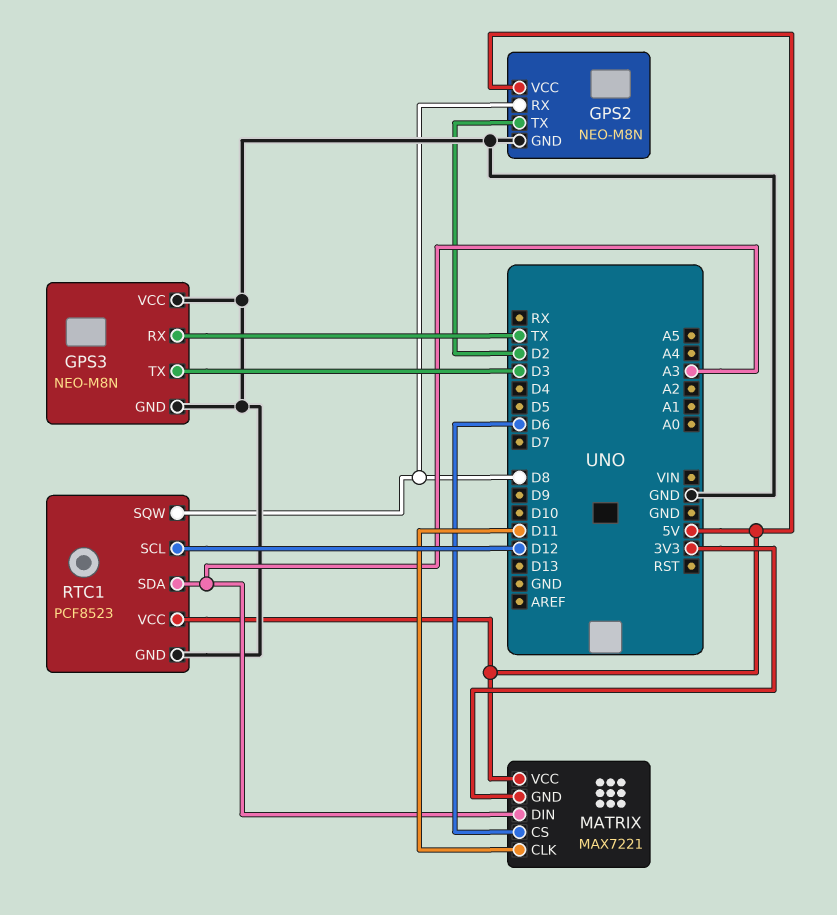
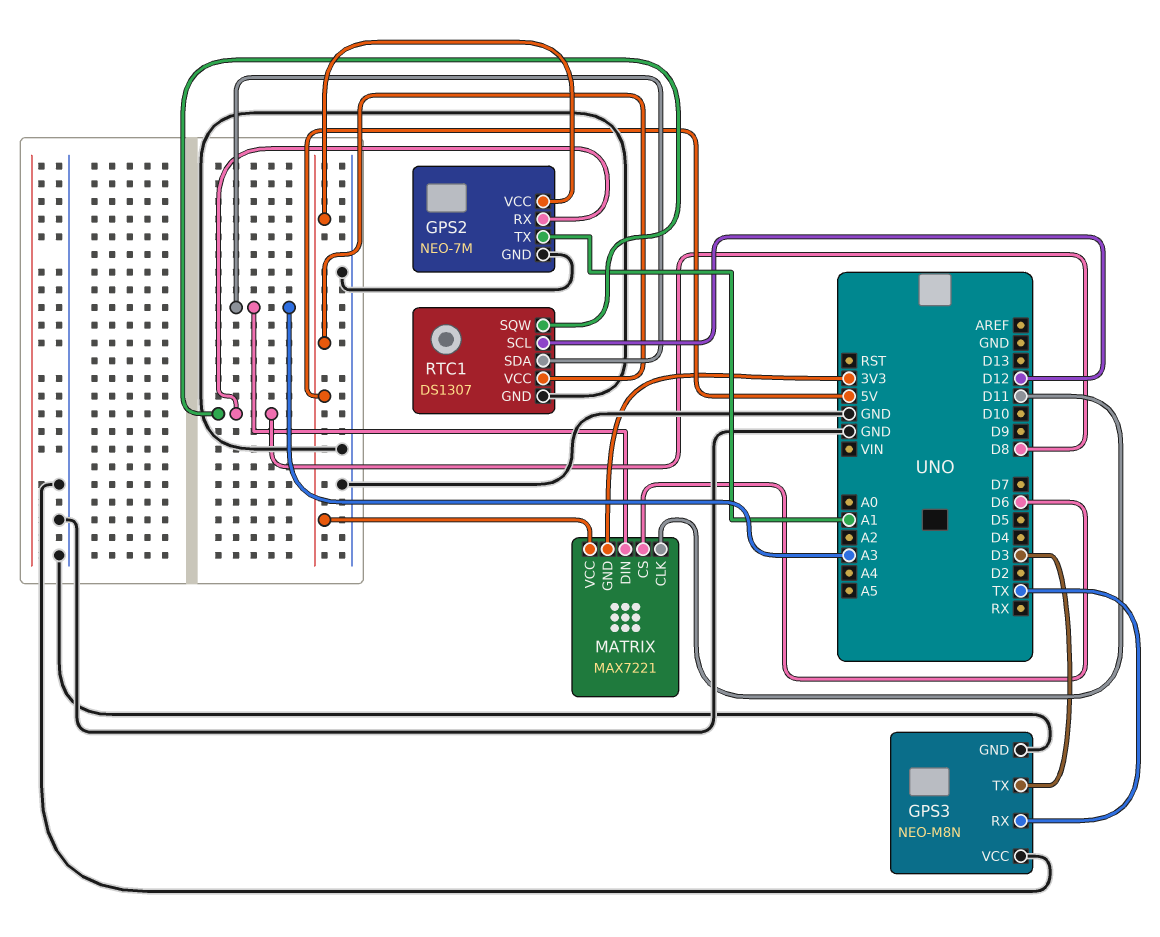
GPS2: NEO-M8N -> NEO-7M
GPS2 pin TX: D2 -> A1
RTC1: PCF8523 -> DS1307

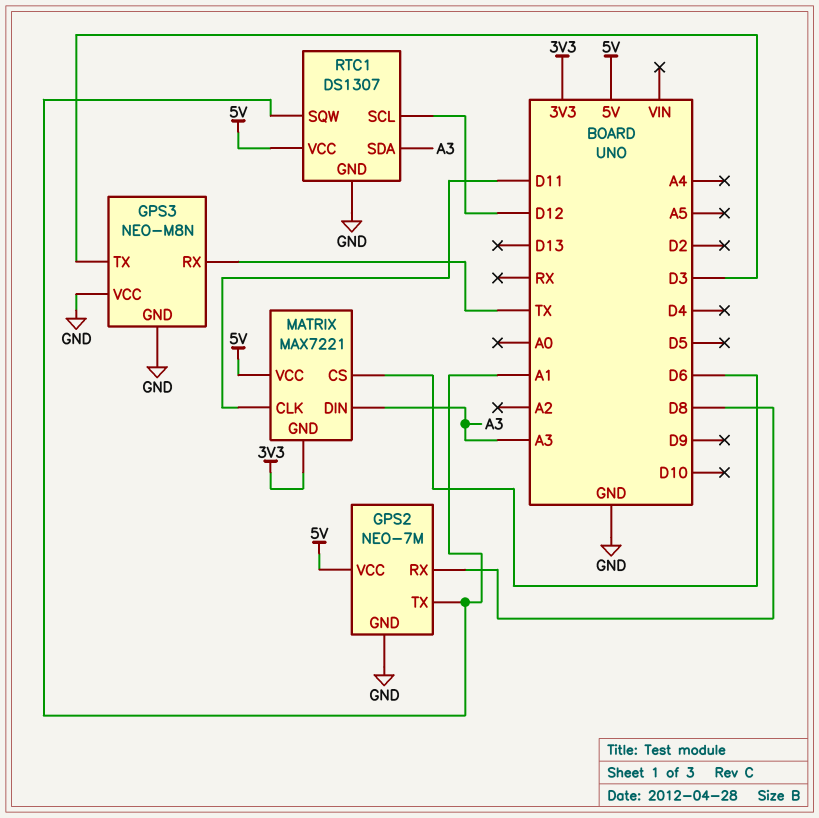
RTC1 pin SQW: D8 -> A1

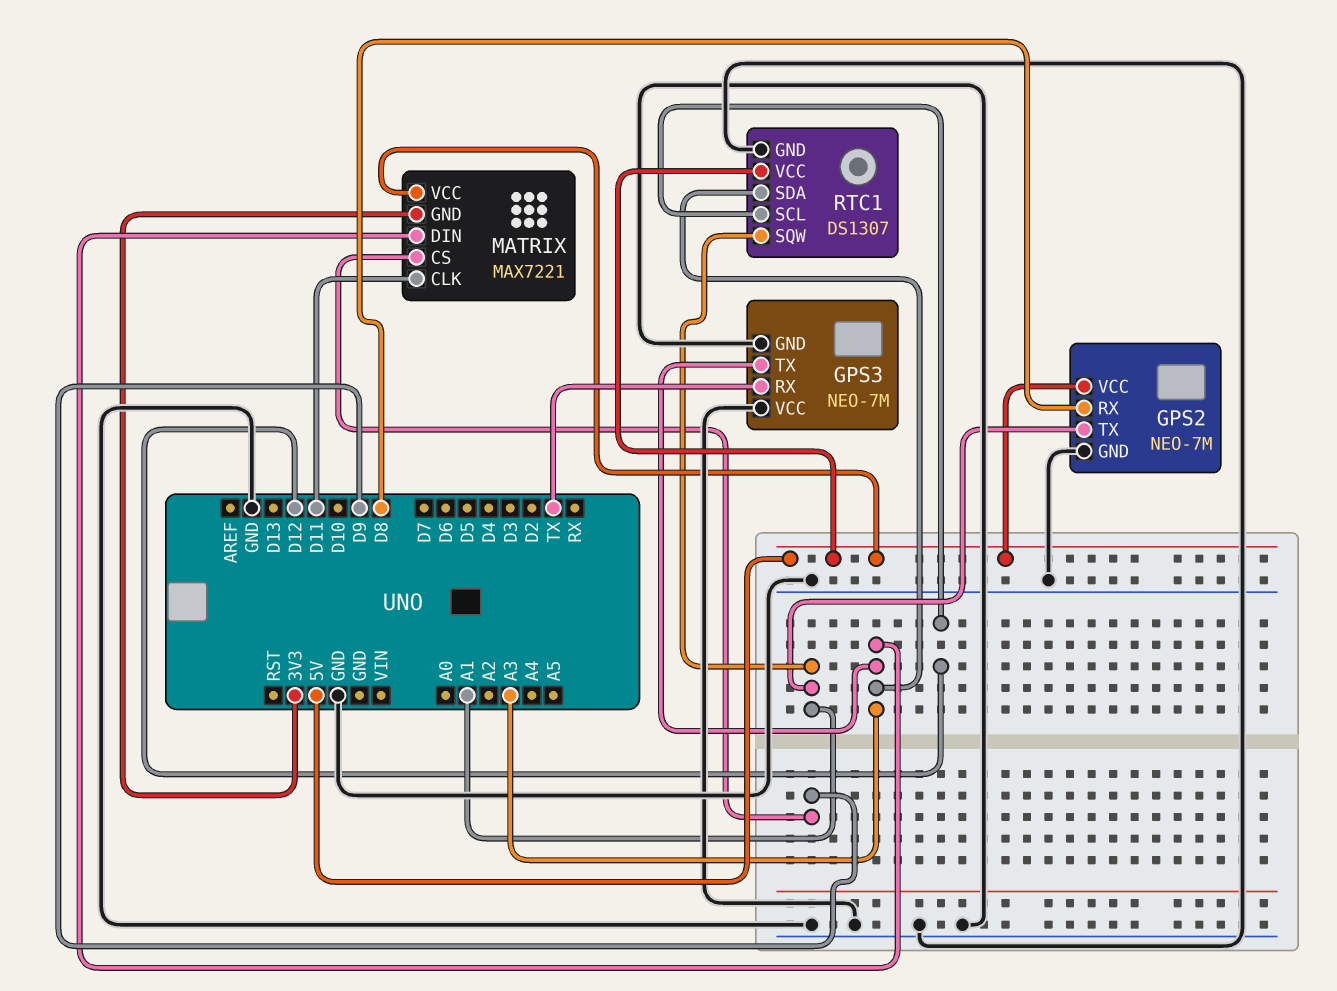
GPS3: NEO-M8N -> NEO-7M
GPS3 pin TX: D3 -> A3
MATRIX pin CS: D6 -> D9

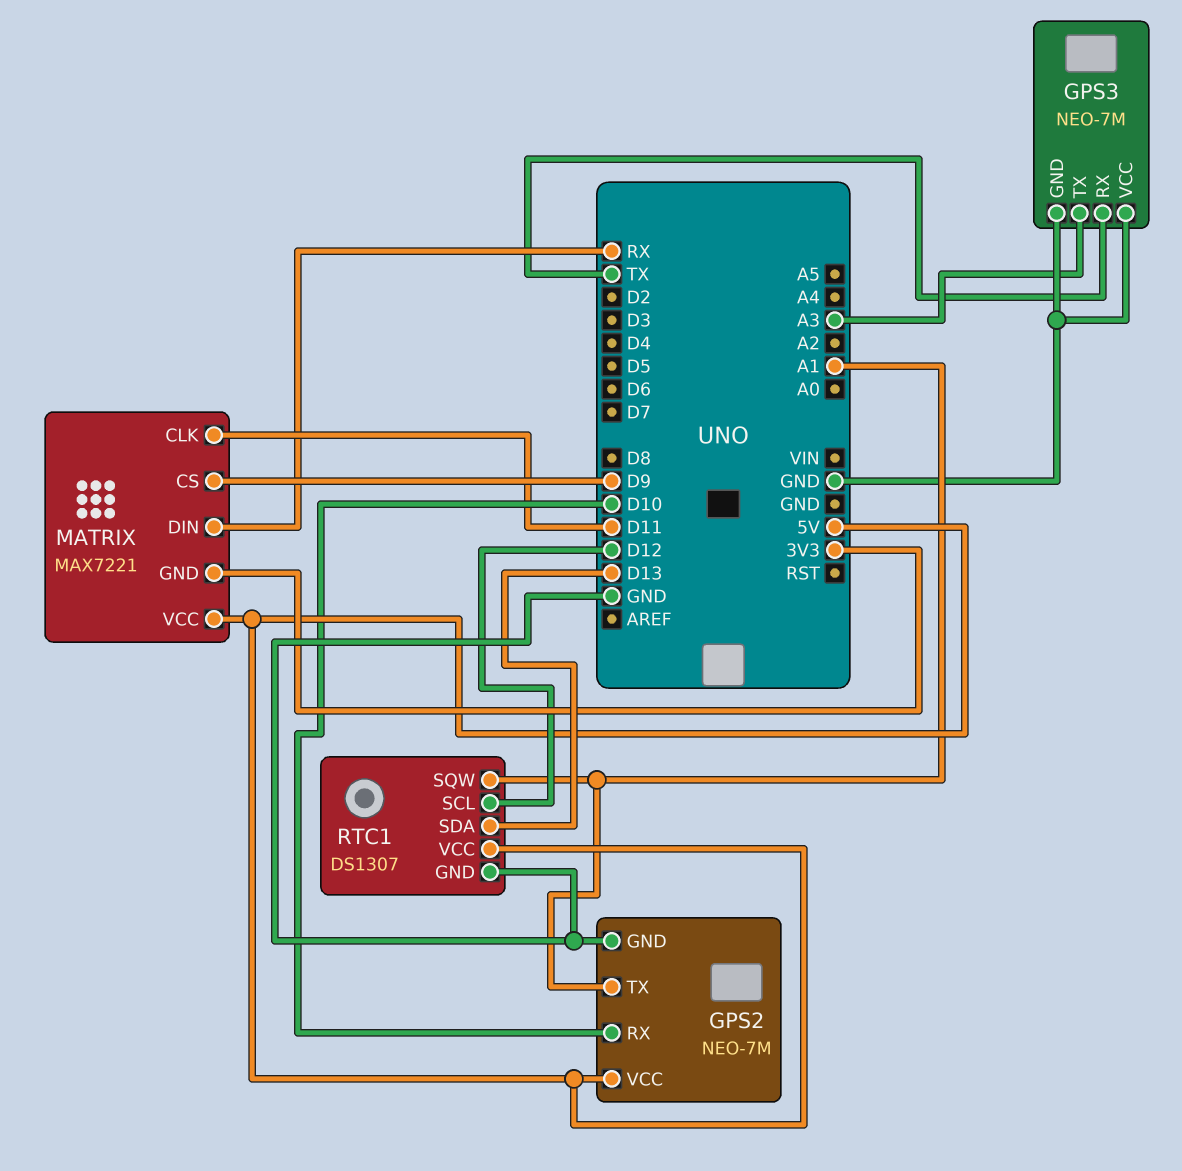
GPS2 pin RX: D8 -> D10
MATRIX pin DIN: A3 -> RX
RTC1 pin SDA: A3 -> D13

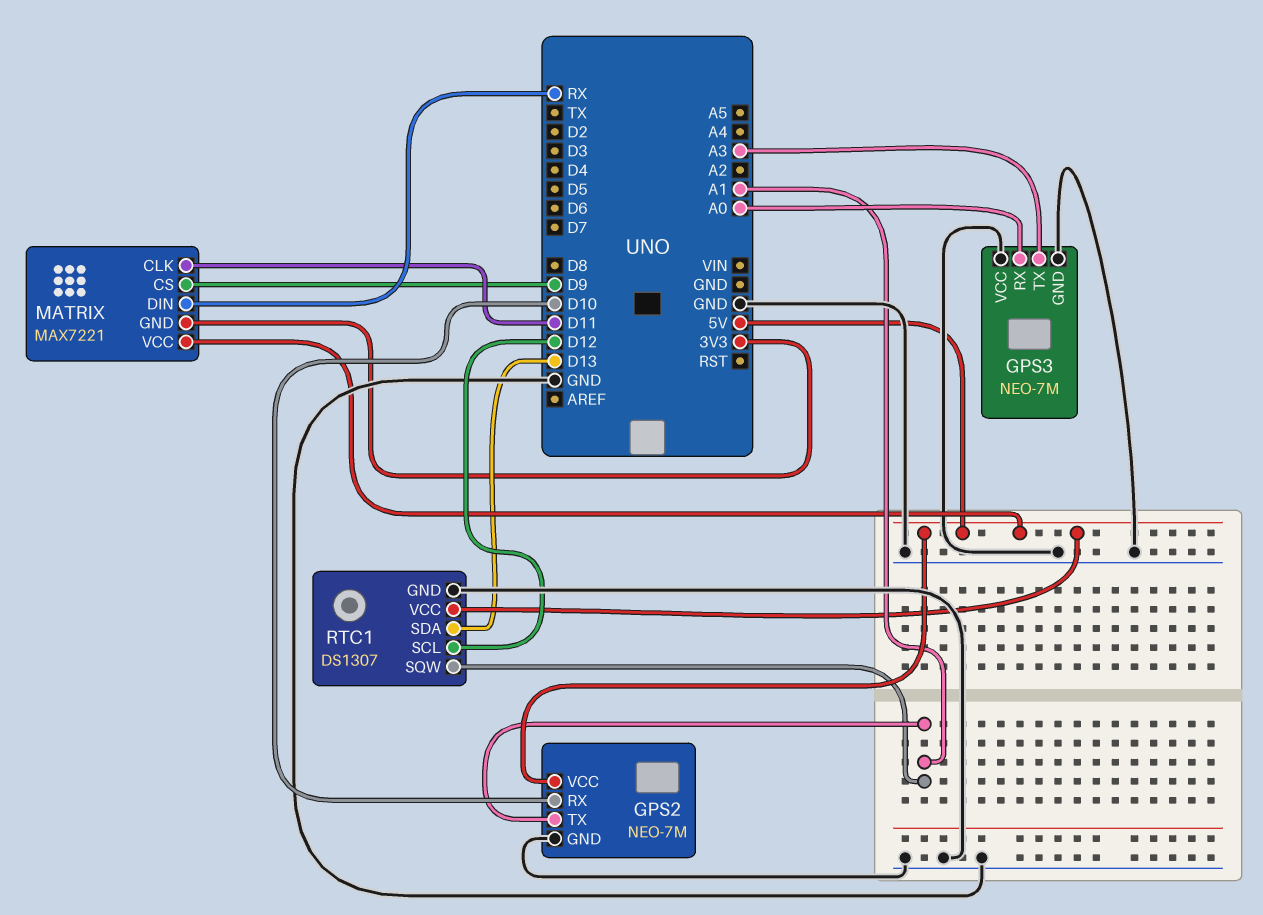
GPS3 pin RX: TX -> A0

